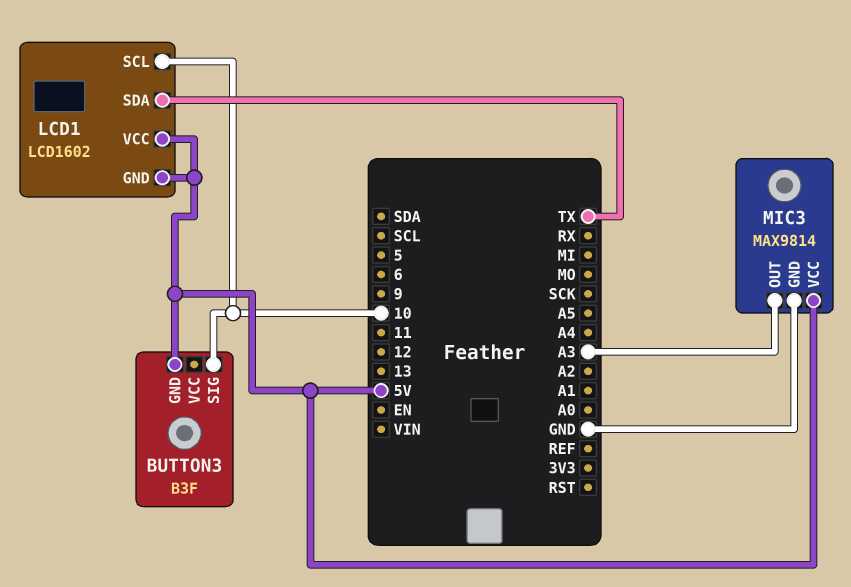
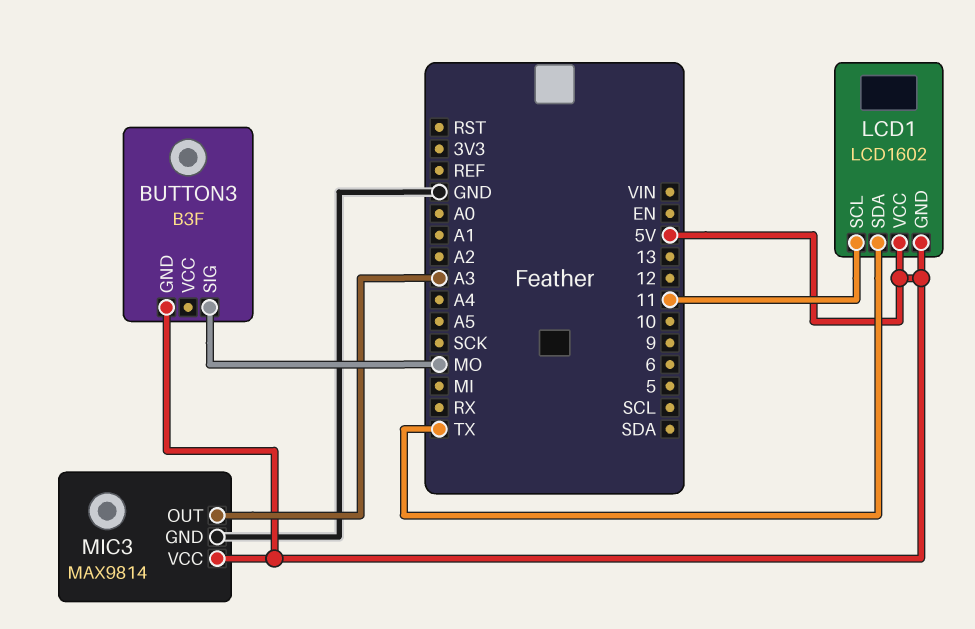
BUTTON3 pin SIG: 10 -> MO
LCD1 pin SCL: 10 -> 11

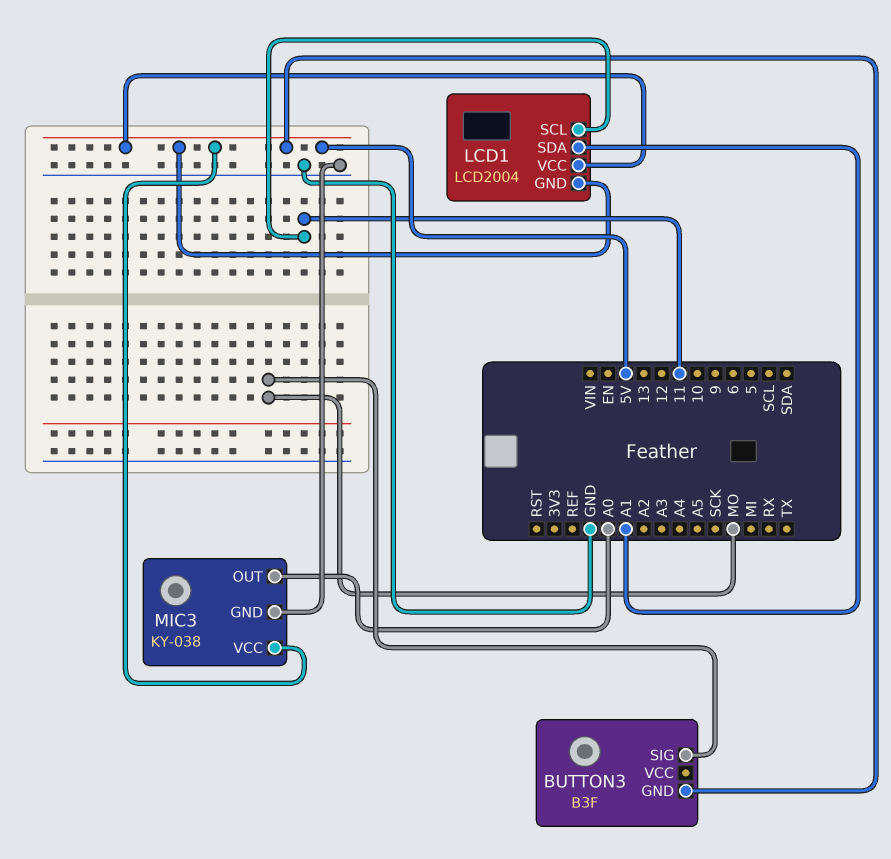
LCD1: LCD1602 -> LCD2004
LCD1 pin SDA: TX -> A1
MIC3: MAX9814 -> KY-038
MIC3 pin OUT: A3 -> A0

